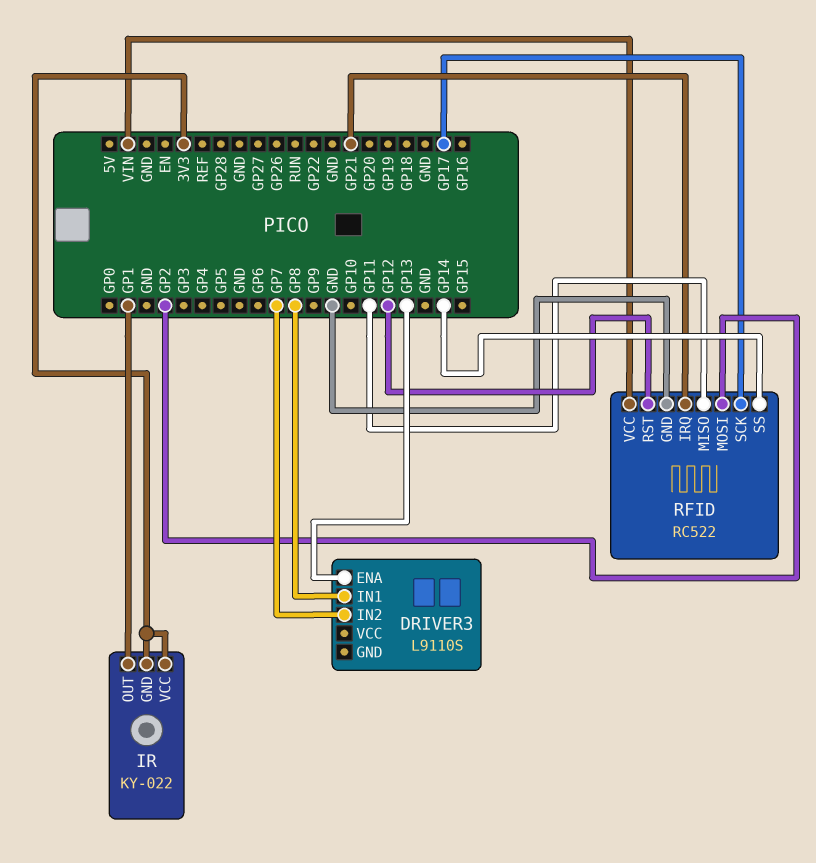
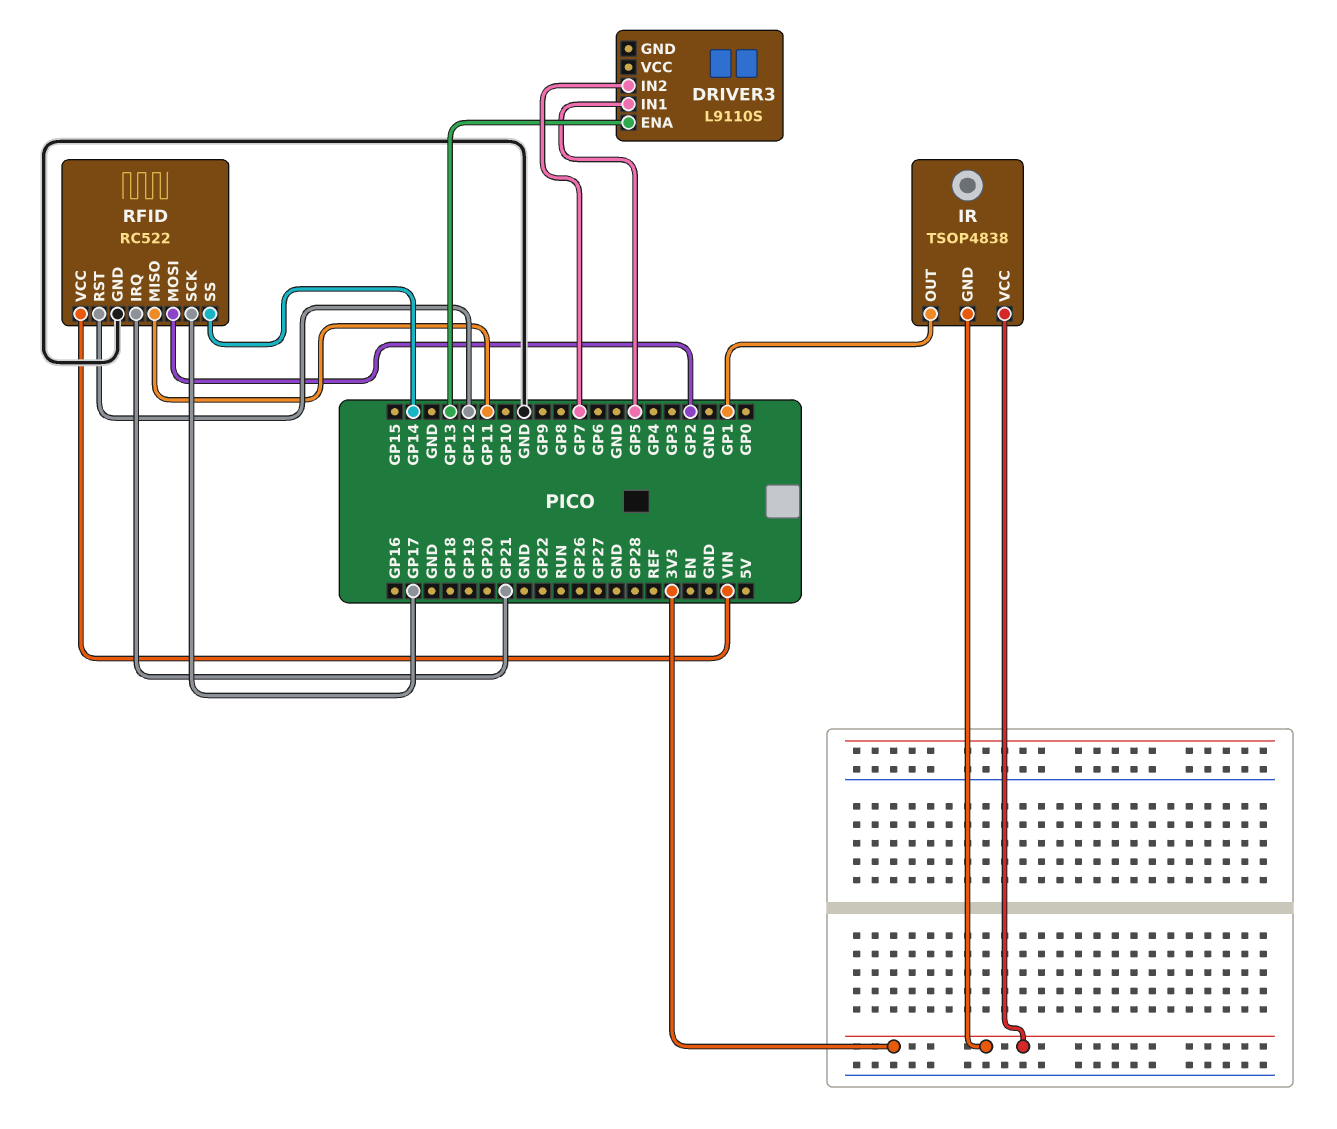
DRIVER3 pin IN1: GP8 -> GP5
IR: KY-022 -> TSOP4838

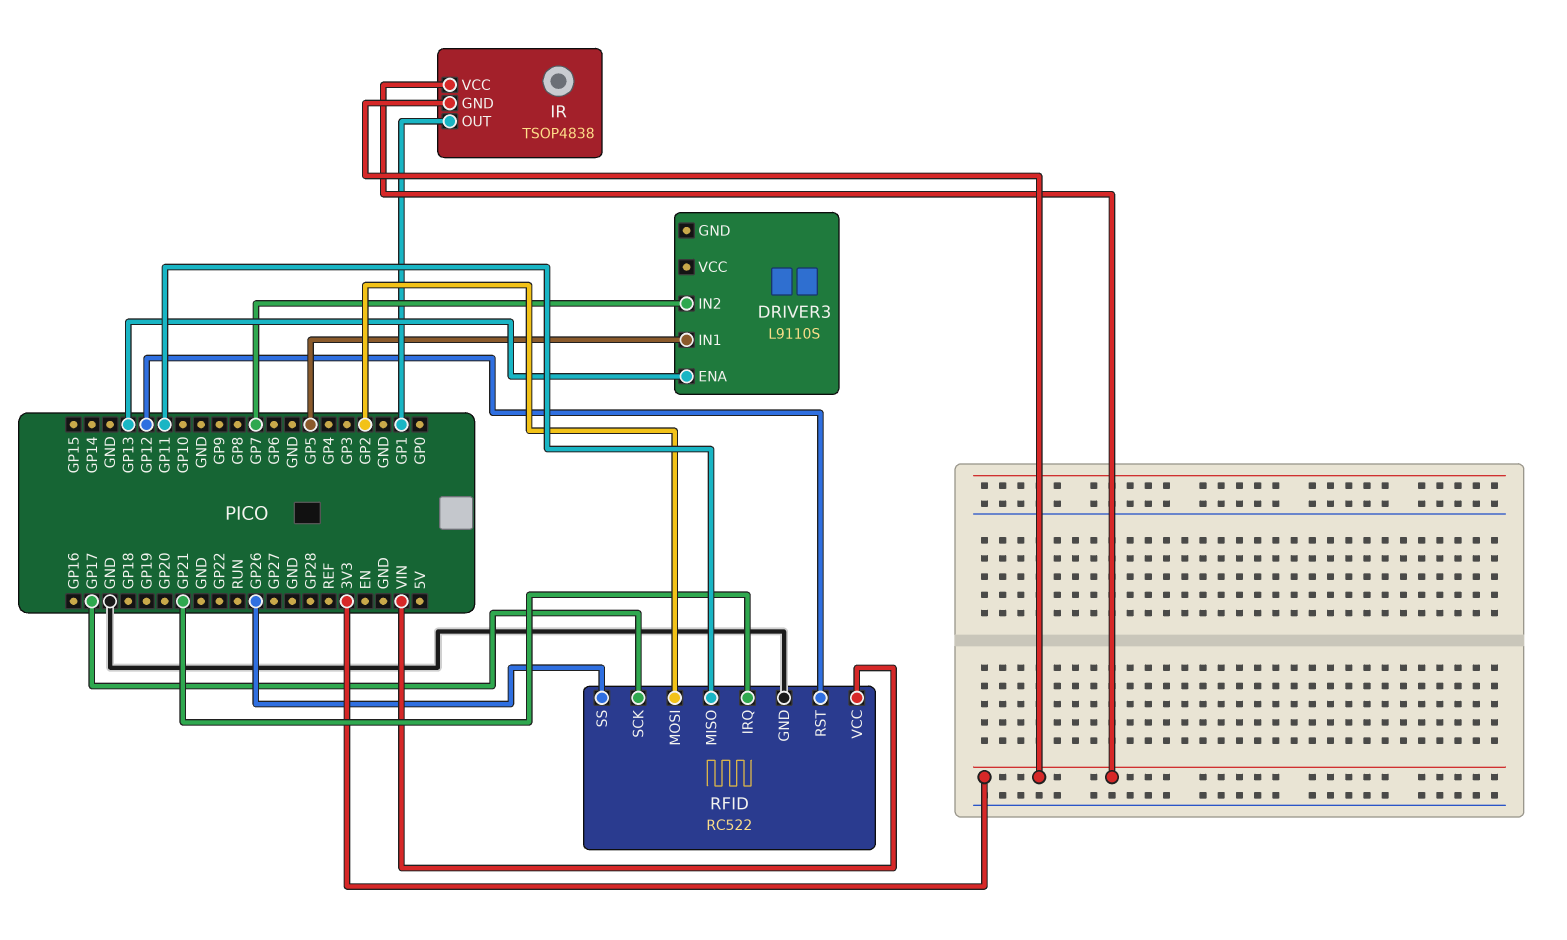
RFID pin SS: GP14 -> GP26

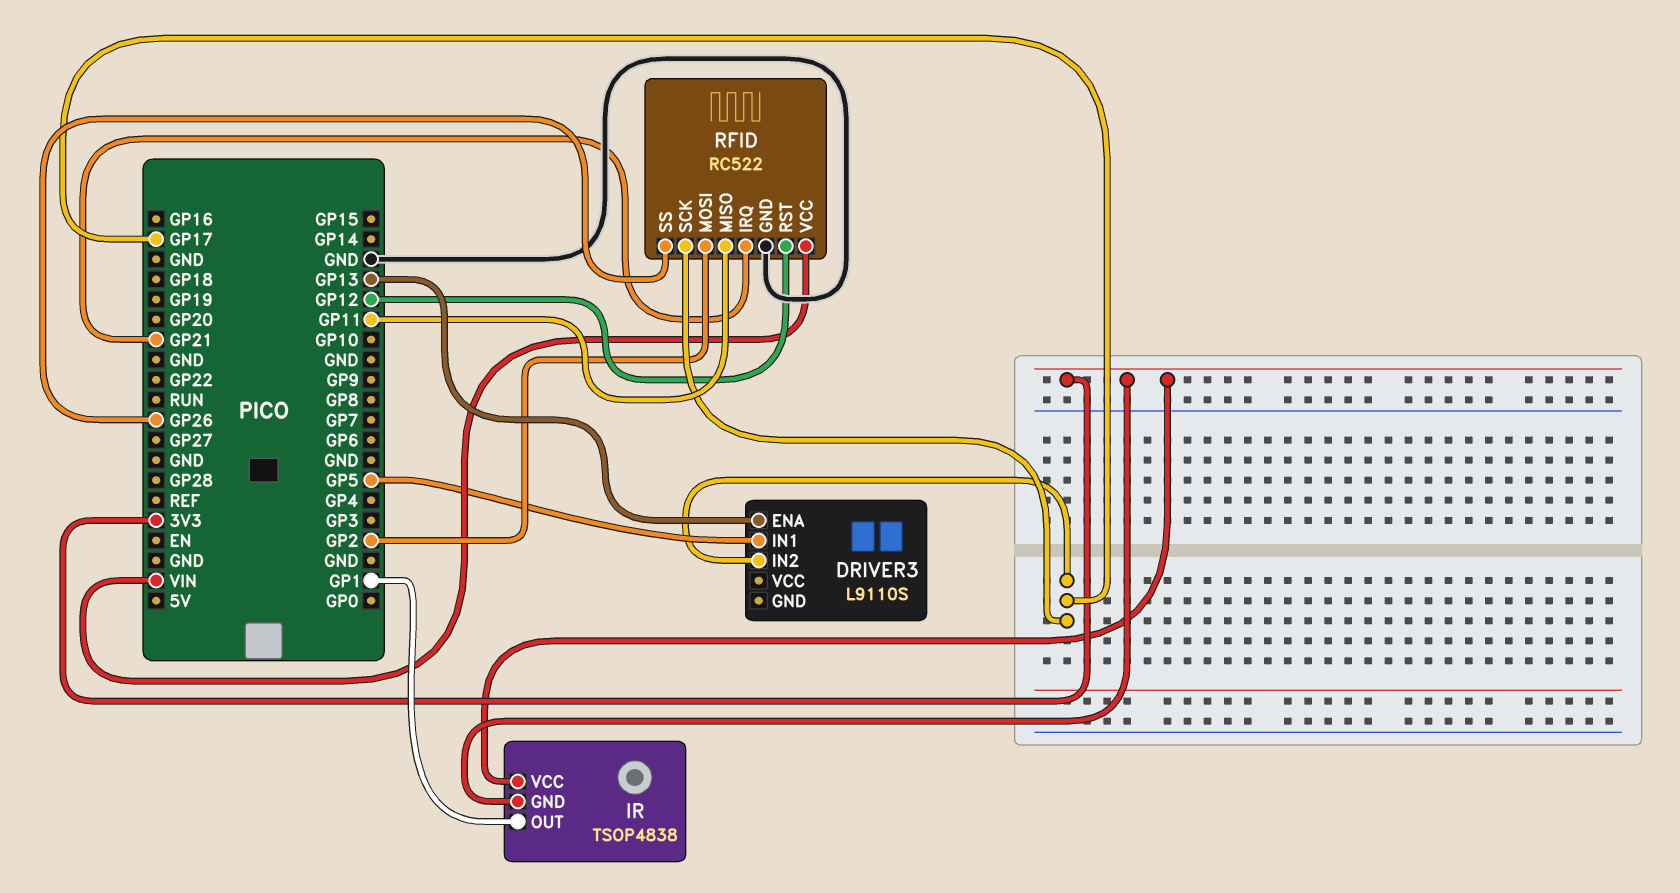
DRIVER3 pin IN2: GP7 -> GP17

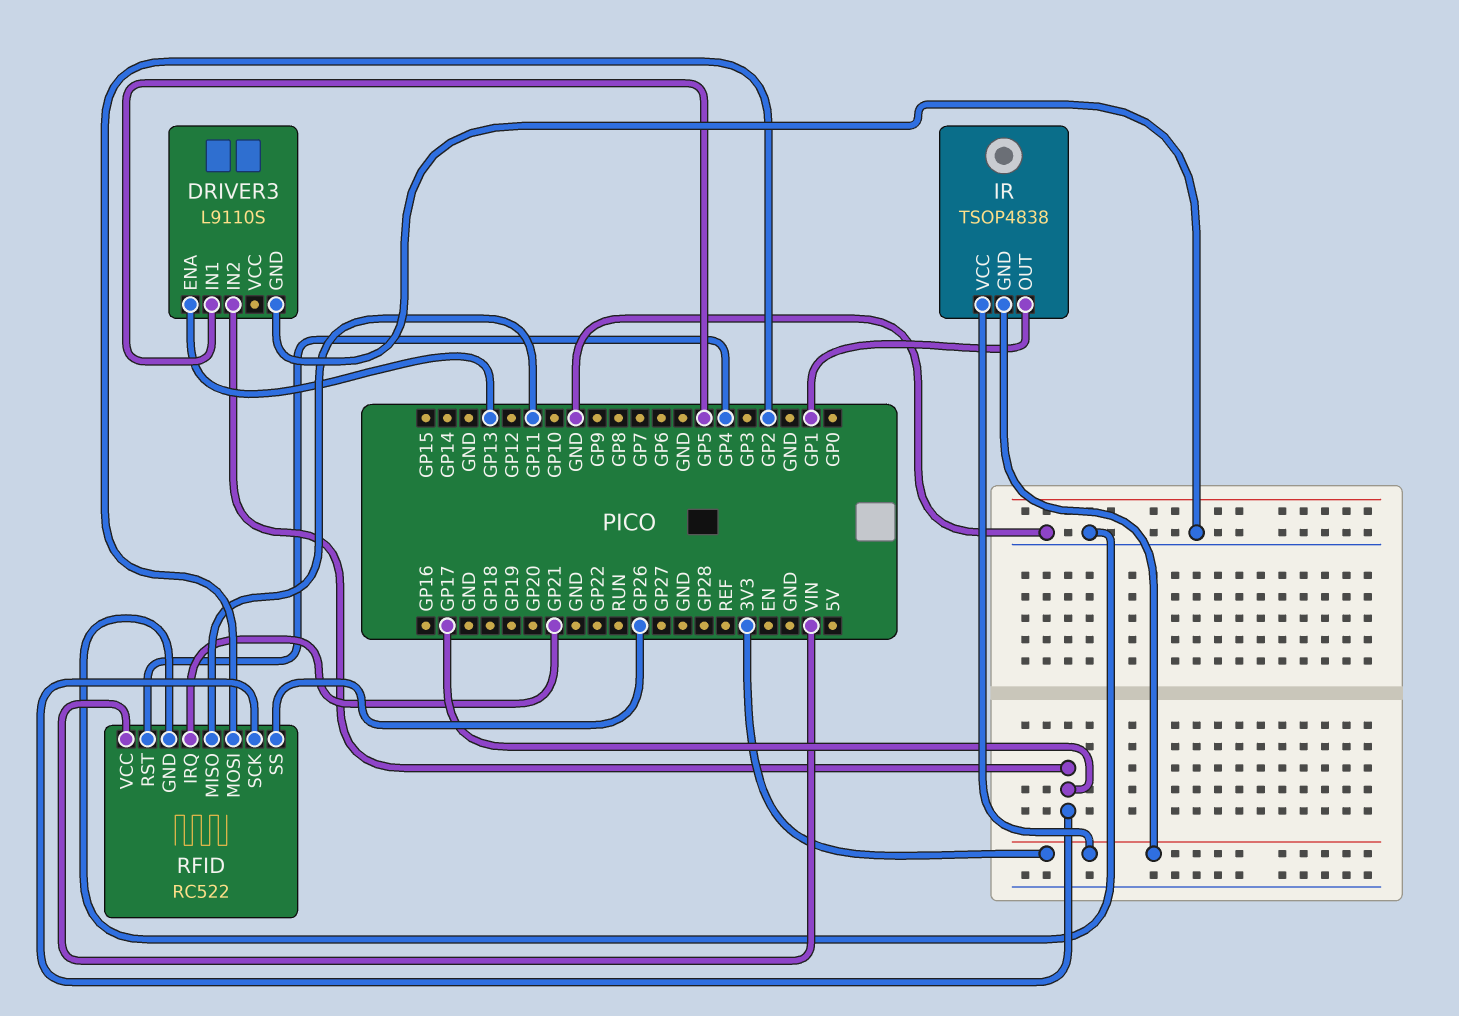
DRIVER3 pin GND: none -> GND
RFID pin RST: GP12 -> GP4

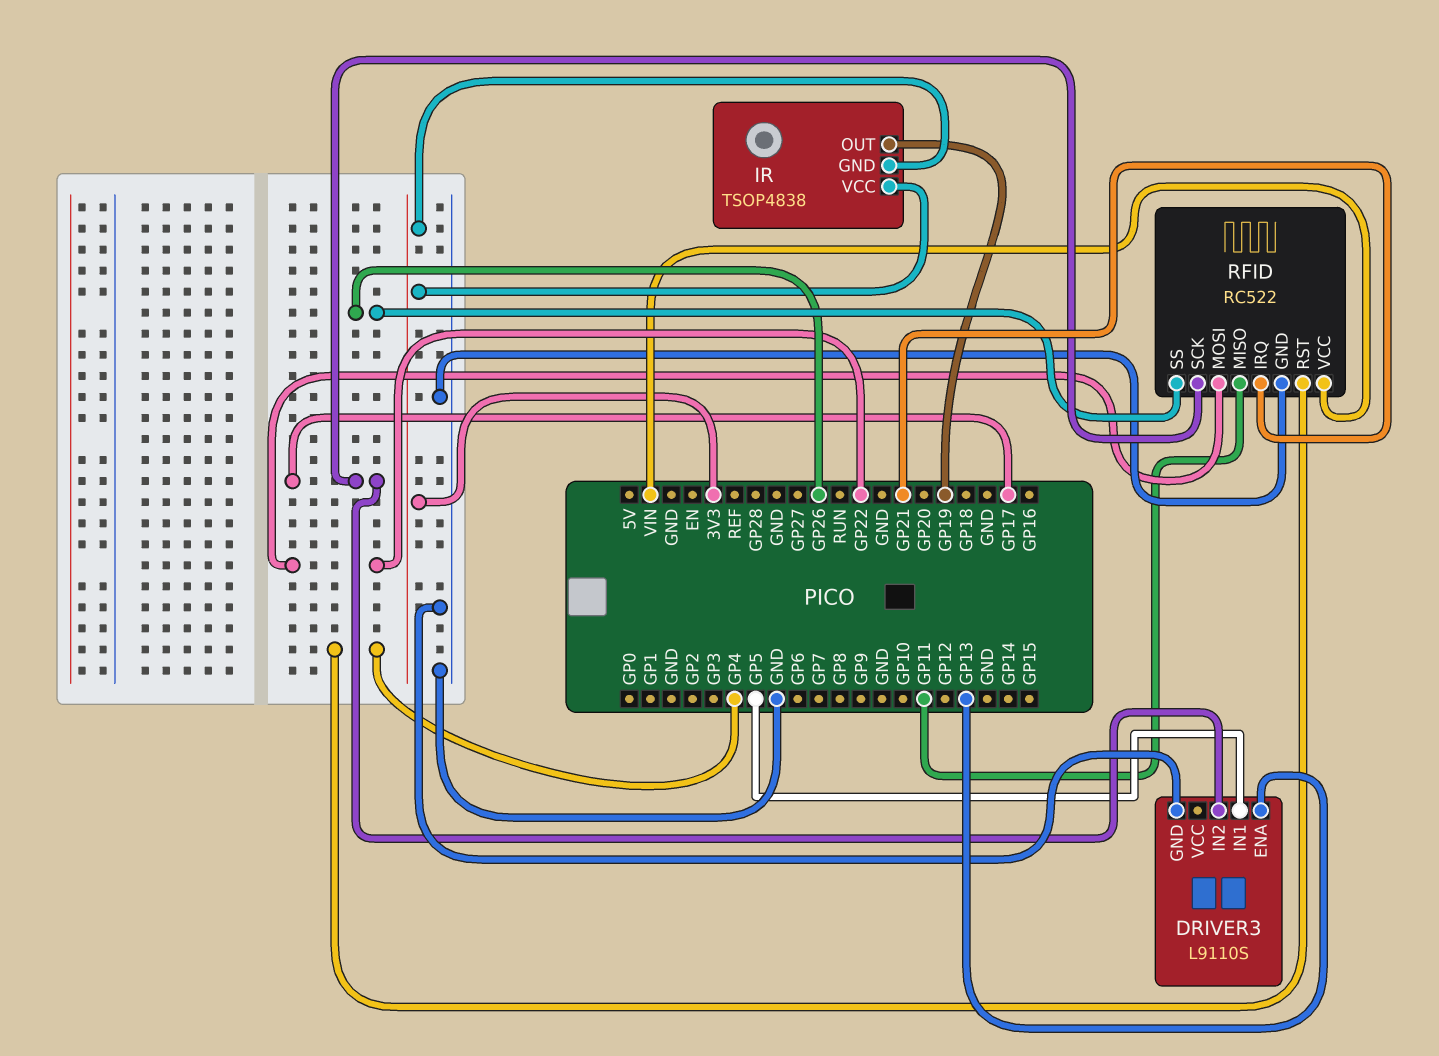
IR pin OUT: GP1 -> GP19
RFID pin MOSI: GP2 -> GP22

